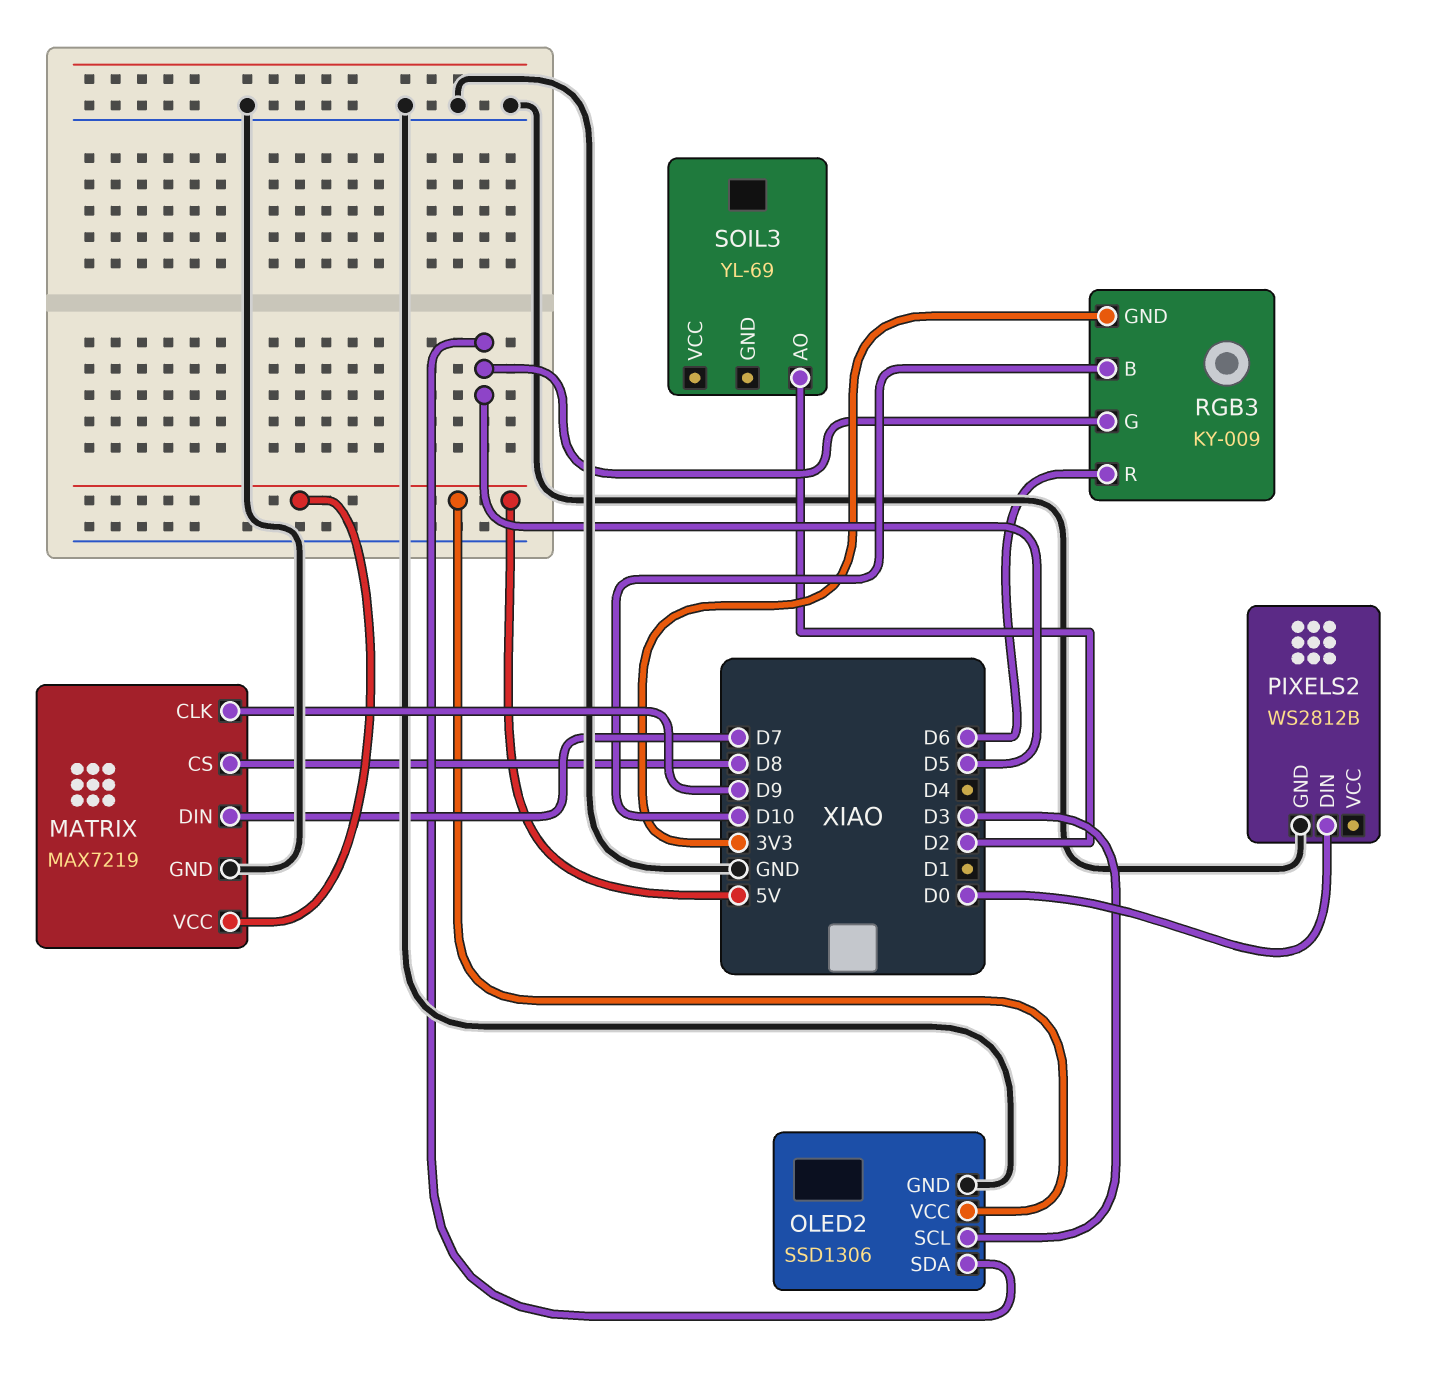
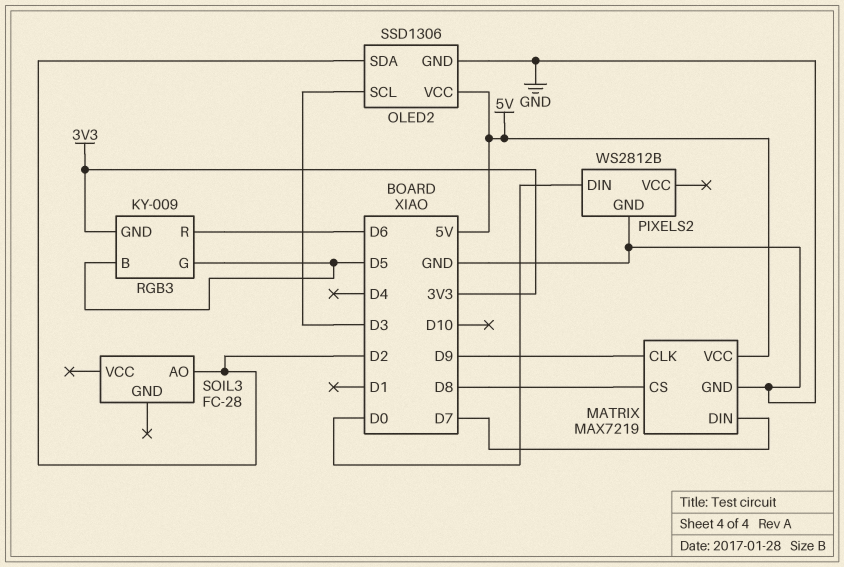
OLED2 pin SDA: D5 -> D2
RGB3 pin B: D10 -> D5
SOIL3: YL-69 -> FC-28

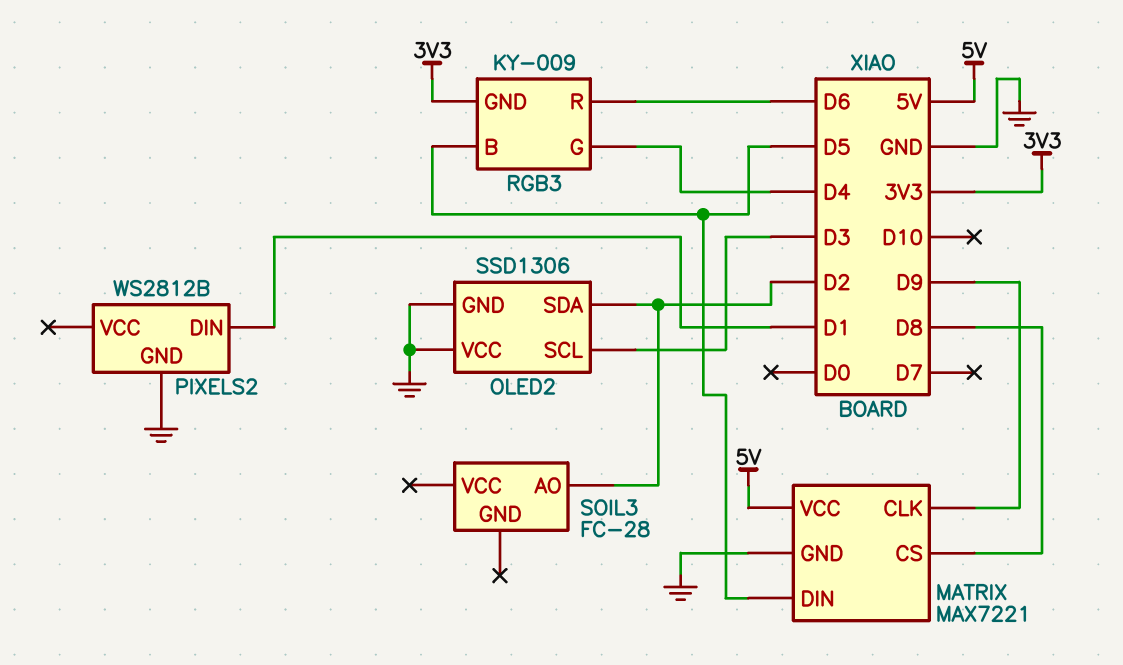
MATRIX: MAX7219 -> MAX7221
MATRIX pin DIN: D7 -> D5
OLED2 pin VCC: 5V -> GND
PIXELS2 pin DIN: D0 -> D1
RGB3 pin G: D5 -> D4

